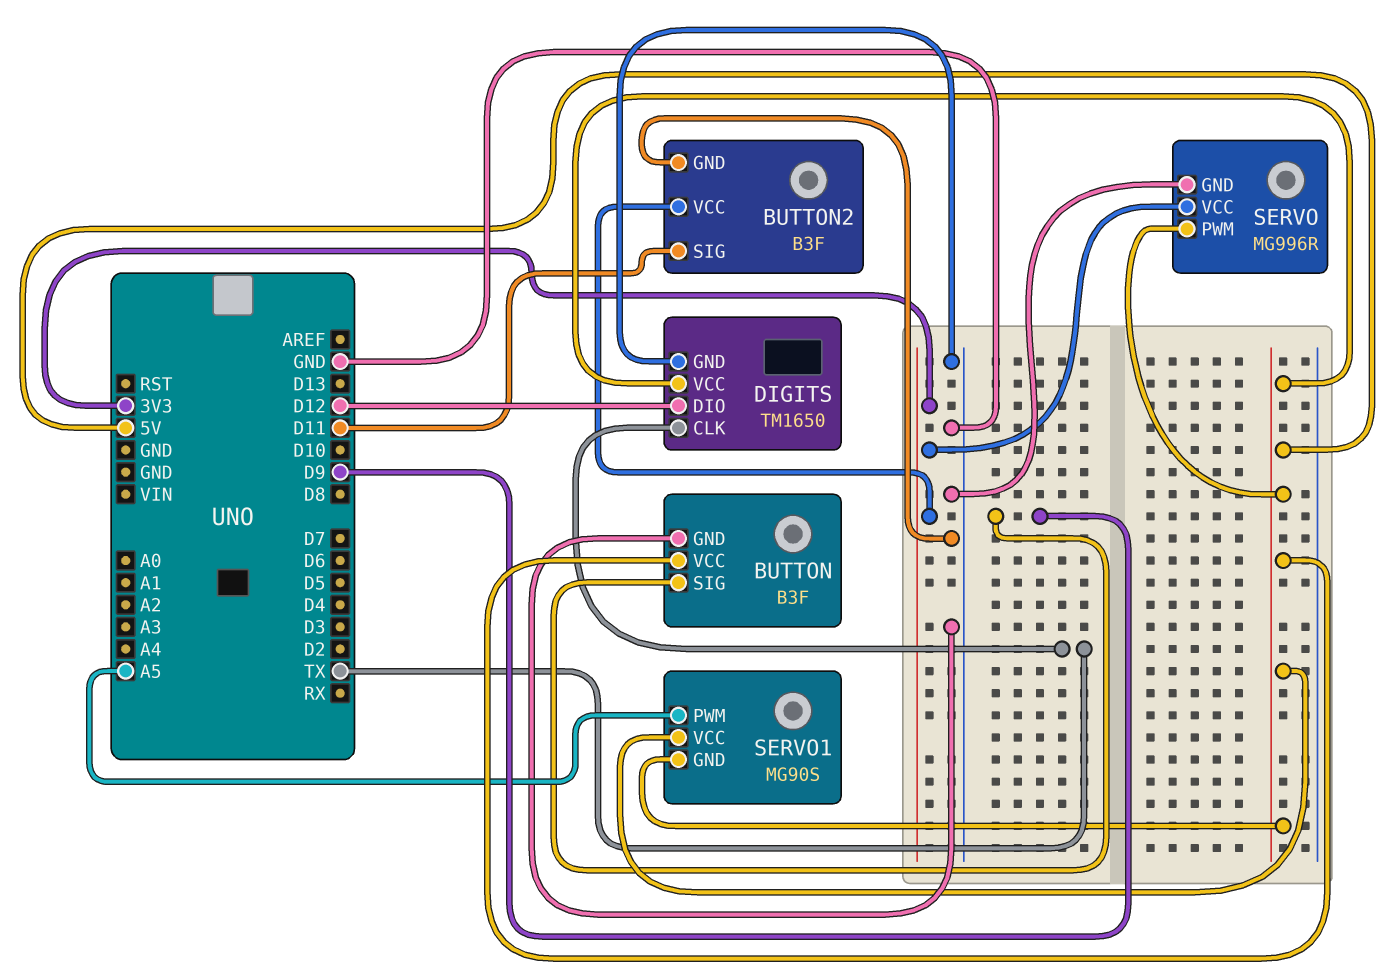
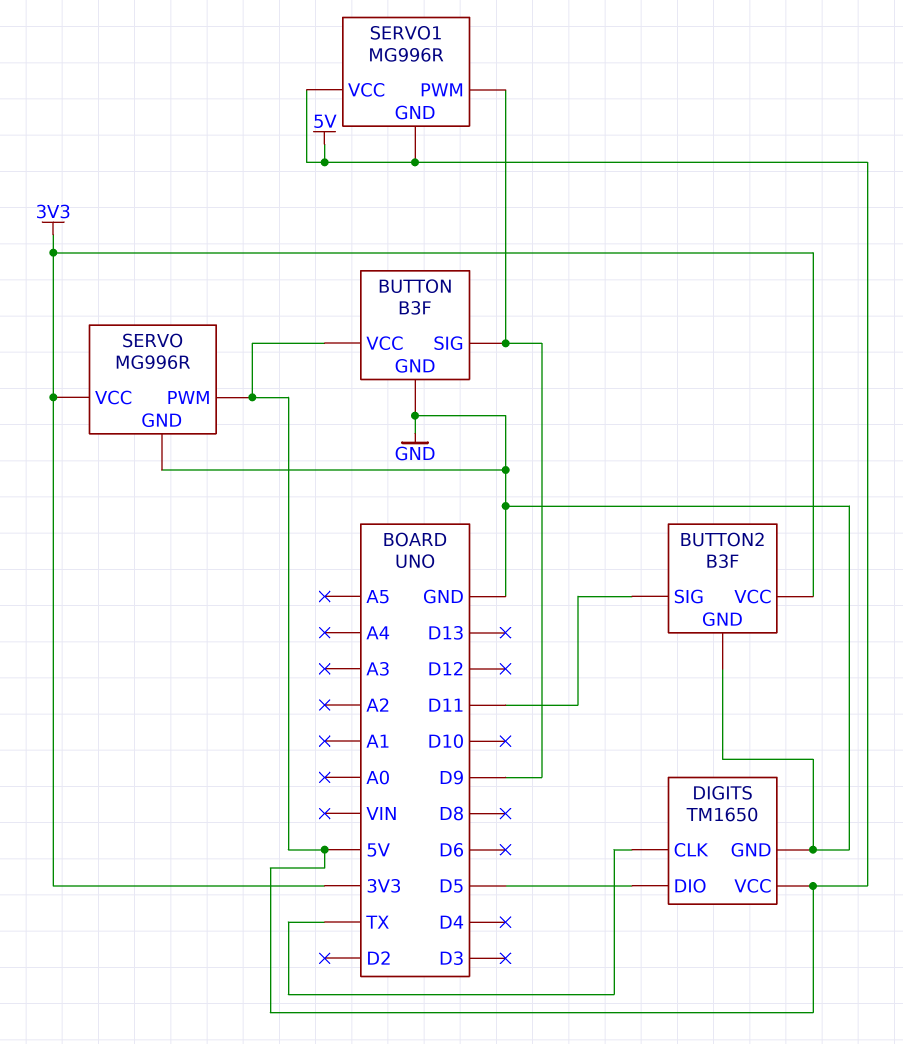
DIGITS pin DIO: D12 -> D5
SERVO1: MG90S -> MG996R
SERVO1 pin PWM: A5 -> D9

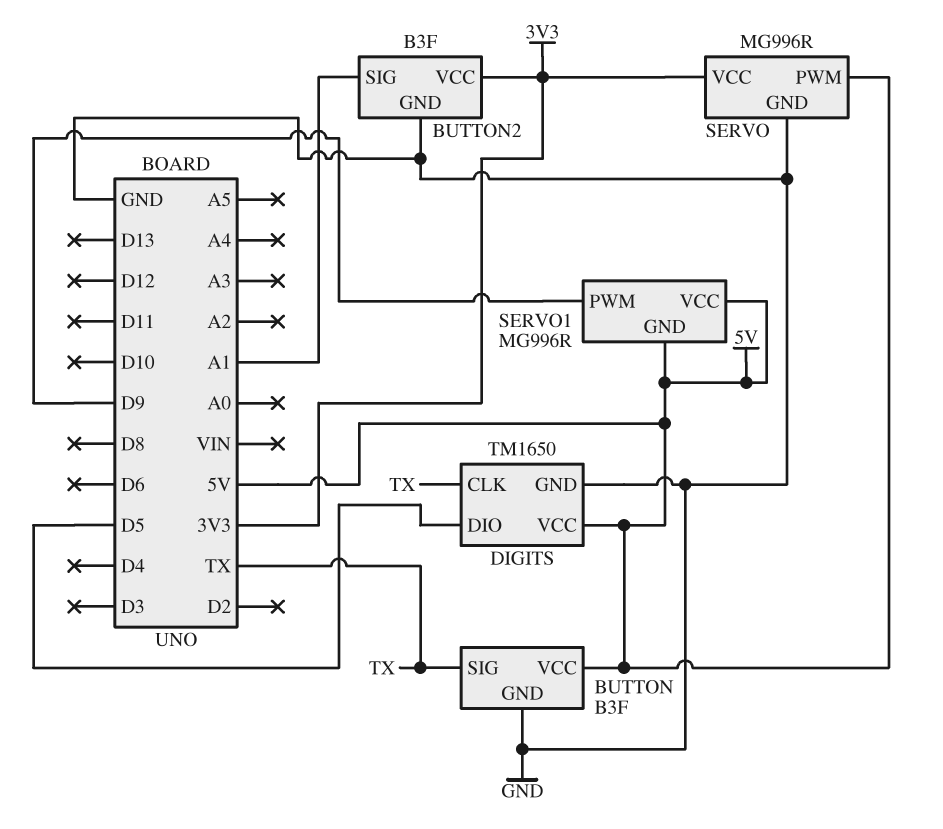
BUTTON pin SIG: D9 -> TX
BUTTON2 pin SIG: D11 -> A1

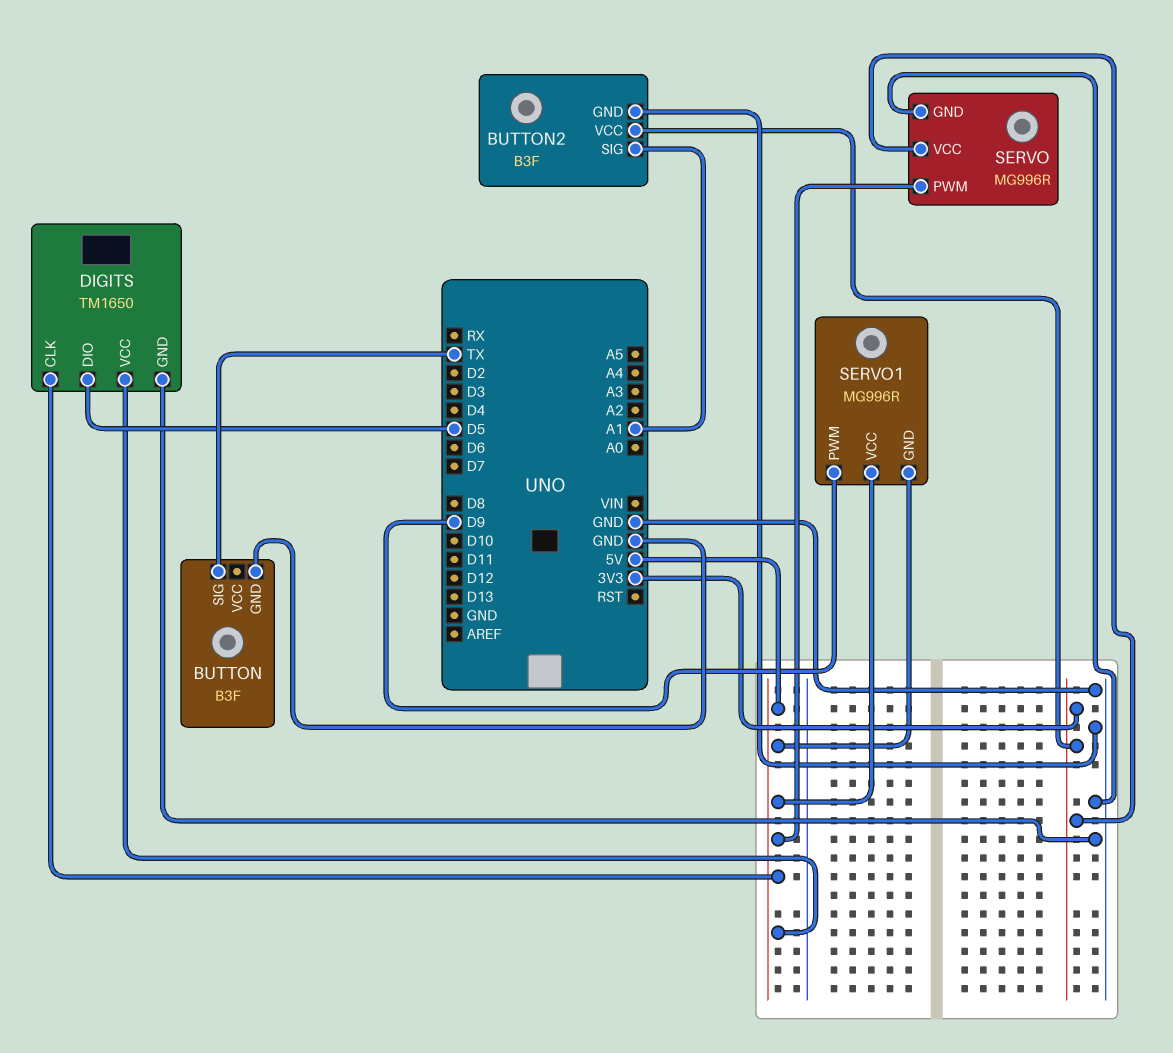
BUTTON pin VCC: 5V -> none
DIGITS pin CLK: TX -> 5V

